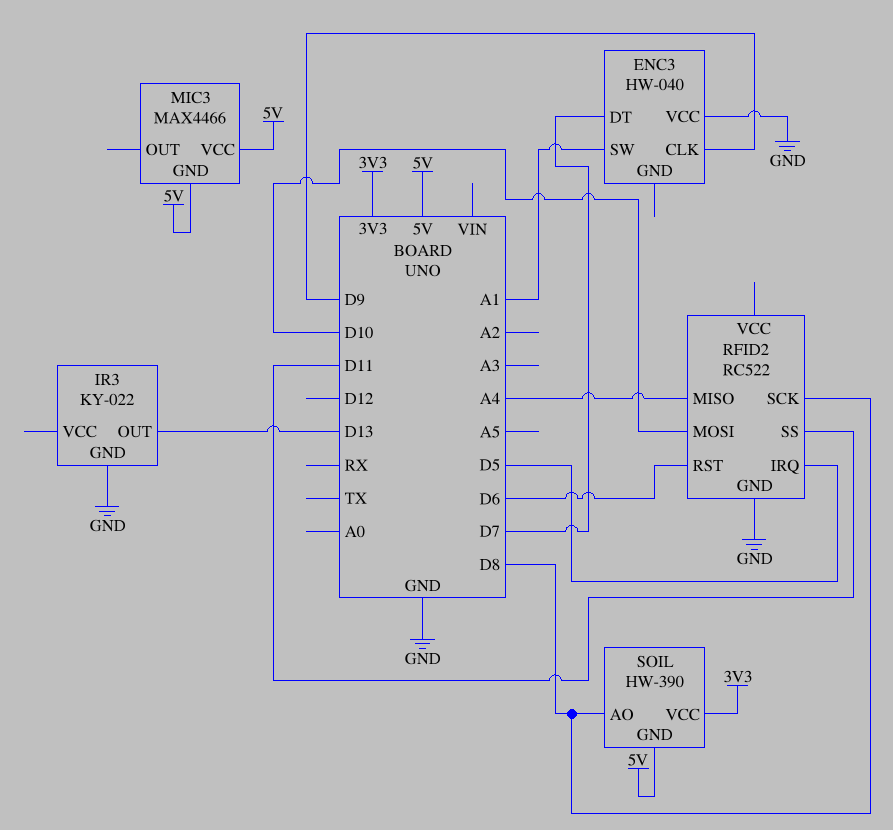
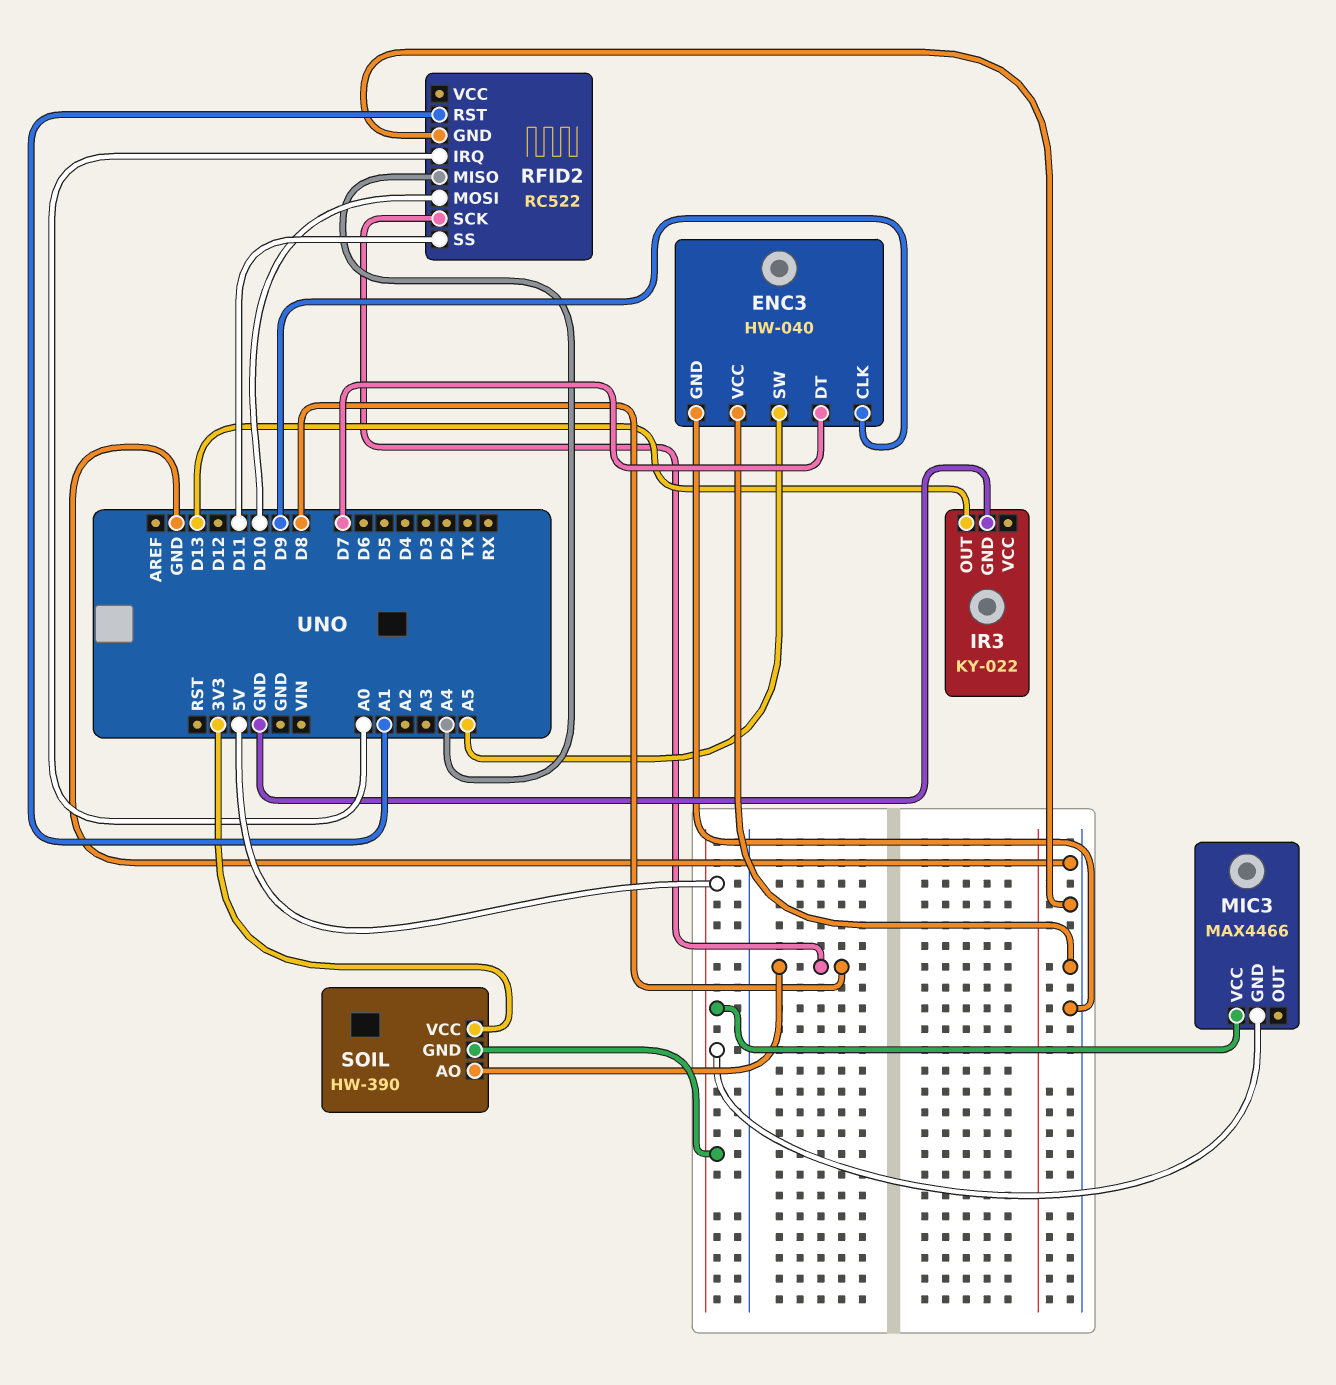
ENC3 pin GND: none -> GND
ENC3 pin SW: A1 -> A5
RFID2 pin IRQ: D5 -> A0
RFID2 pin RST: D6 -> A1

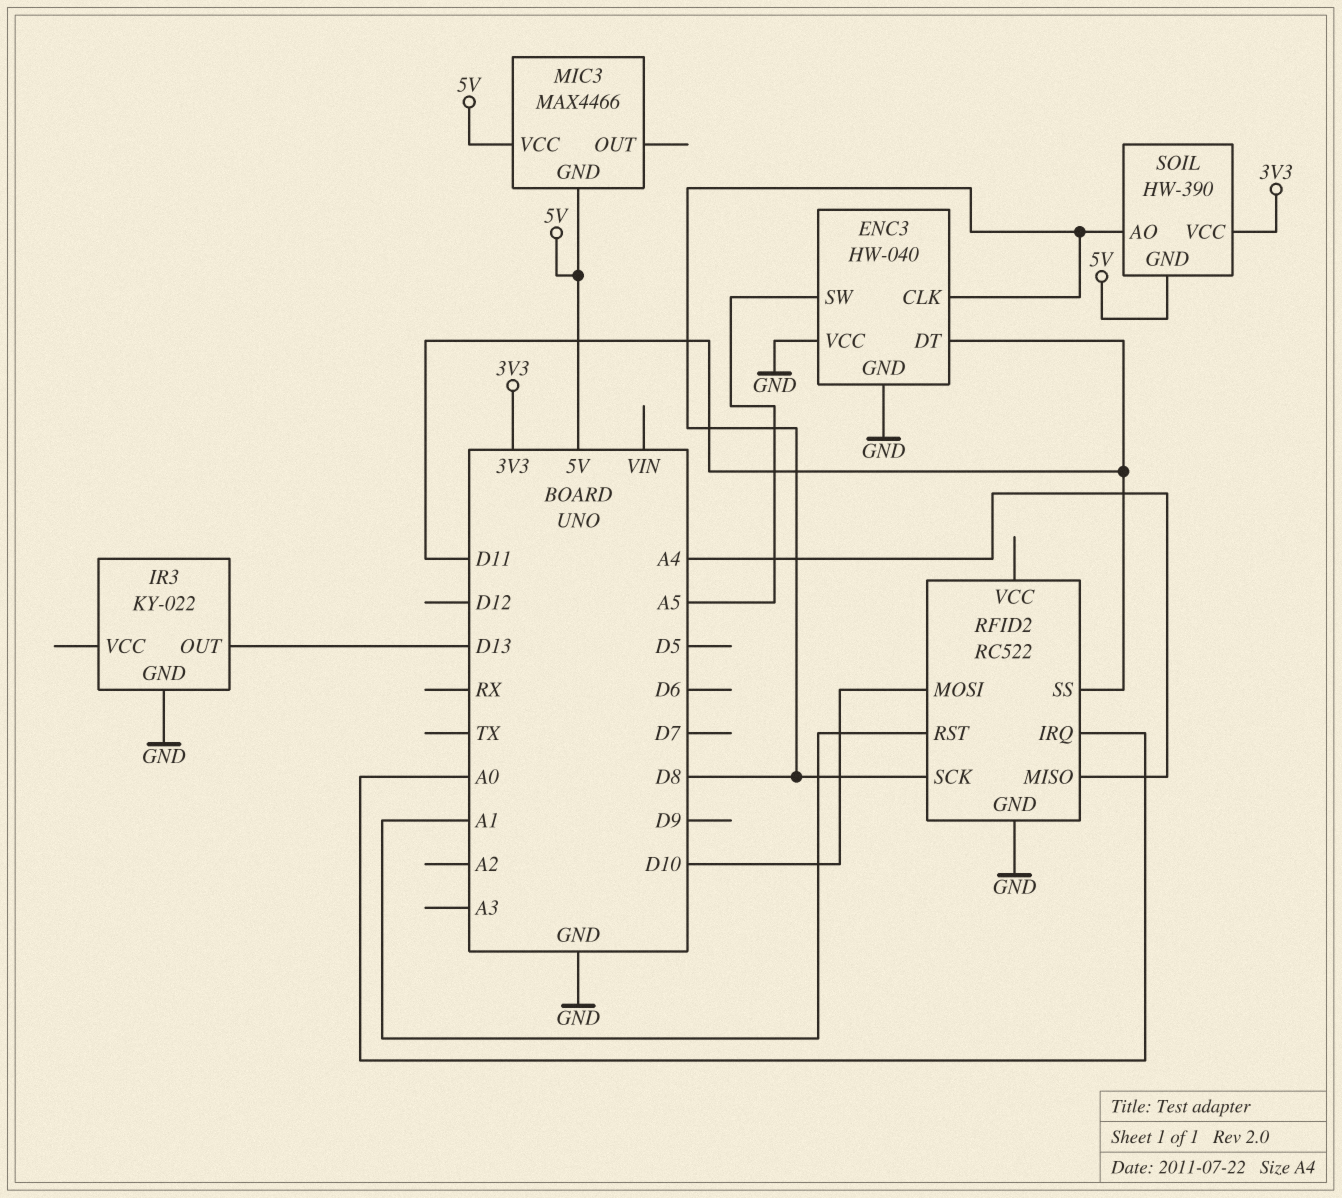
ENC3 pin CLK: D9 -> D8
ENC3 pin DT: D7 -> D11

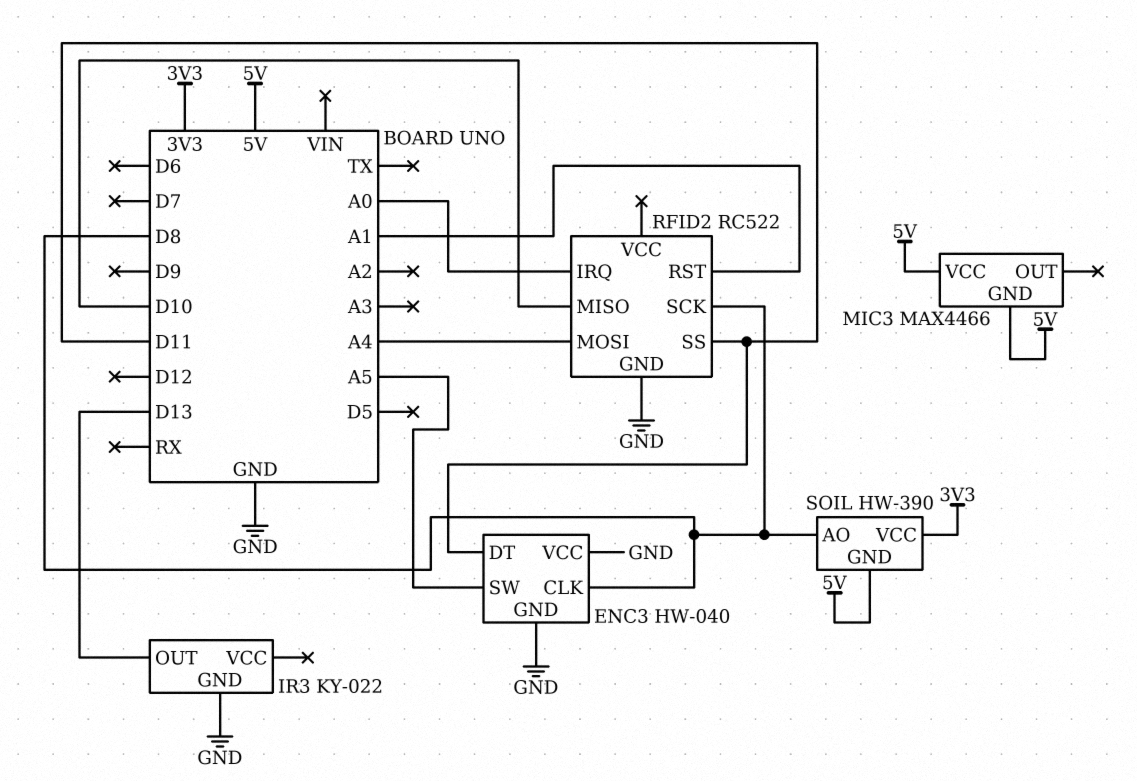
RFID2 pin MISO: A4 -> D10
RFID2 pin MOSI: D10 -> A4

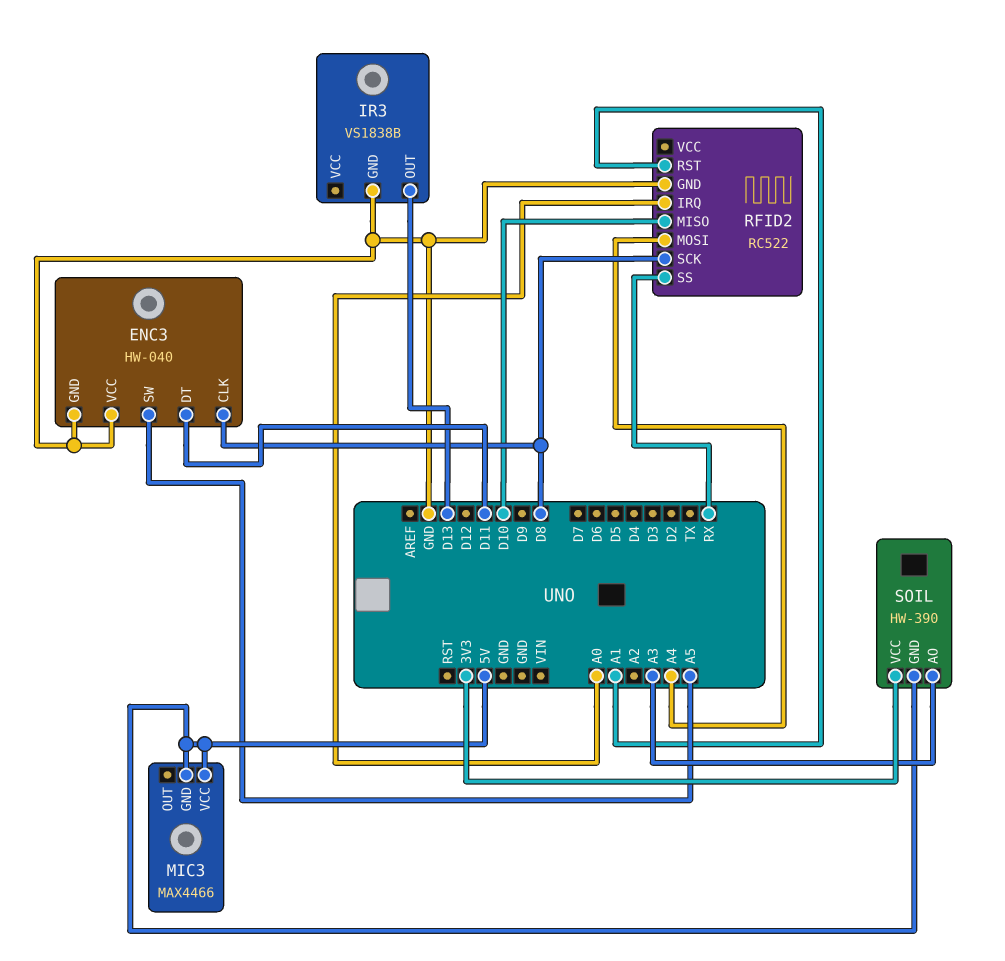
IR3: KY-022 -> VS1838B
RFID2 pin SS: D11 -> RX
SOIL pin AO: D8 -> A3

